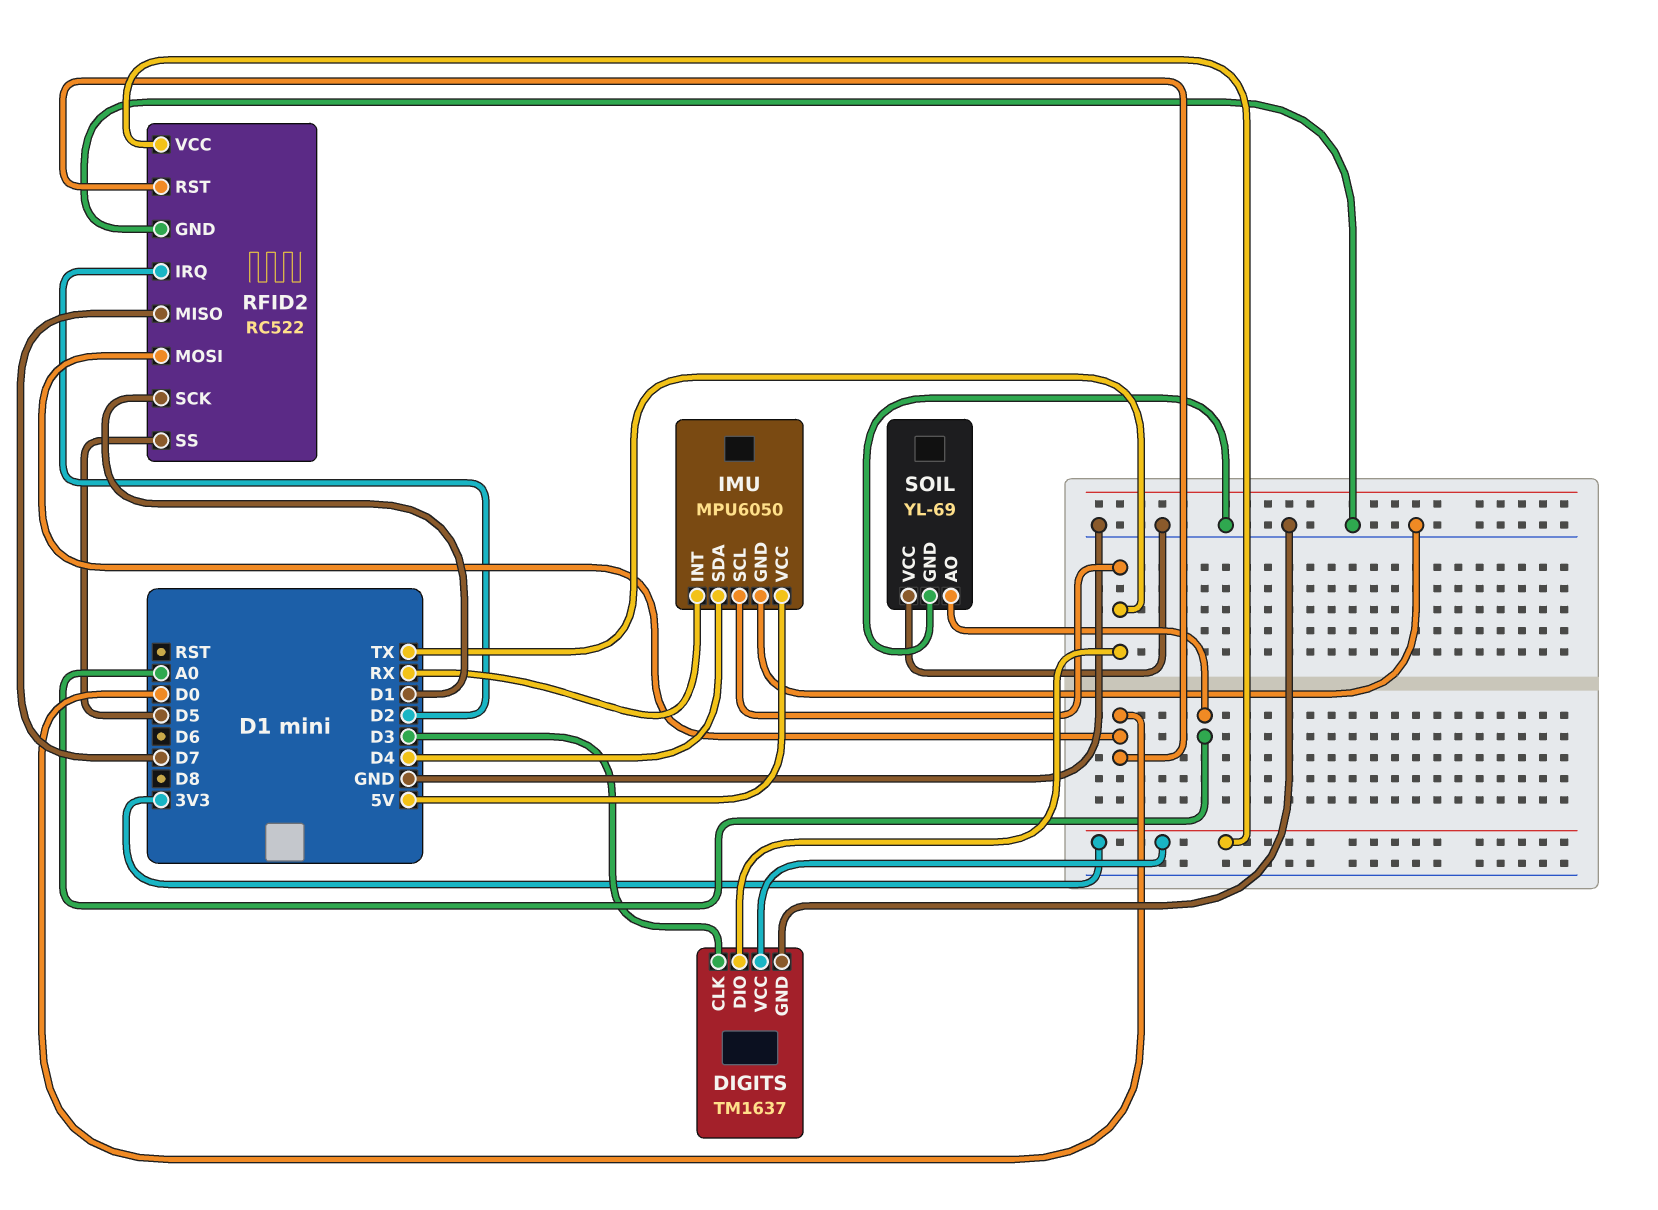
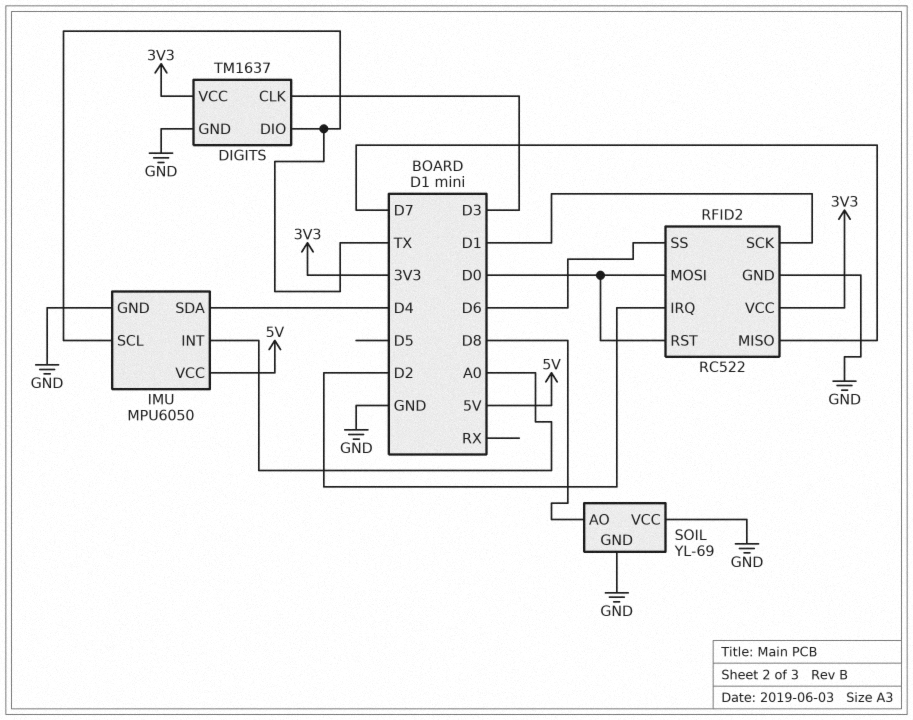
IMU pin INT: RX -> A0
RFID2 pin SS: D5 -> D6
SOIL pin AO: A0 -> D8

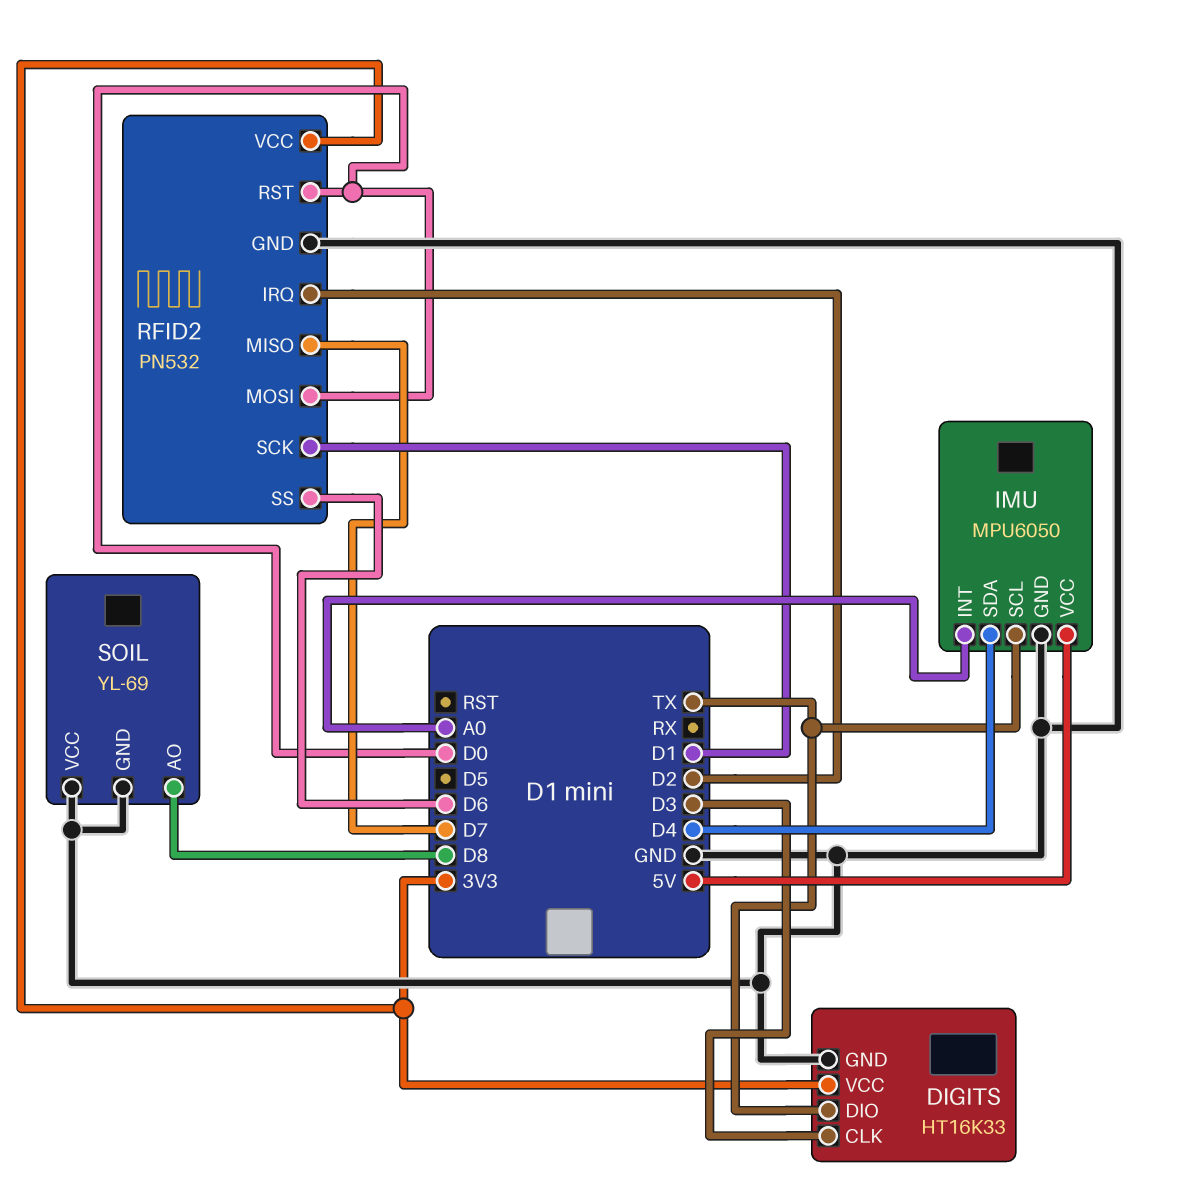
DIGITS: TM1637 -> HT16K33
RFID2: RC522 -> PN532

